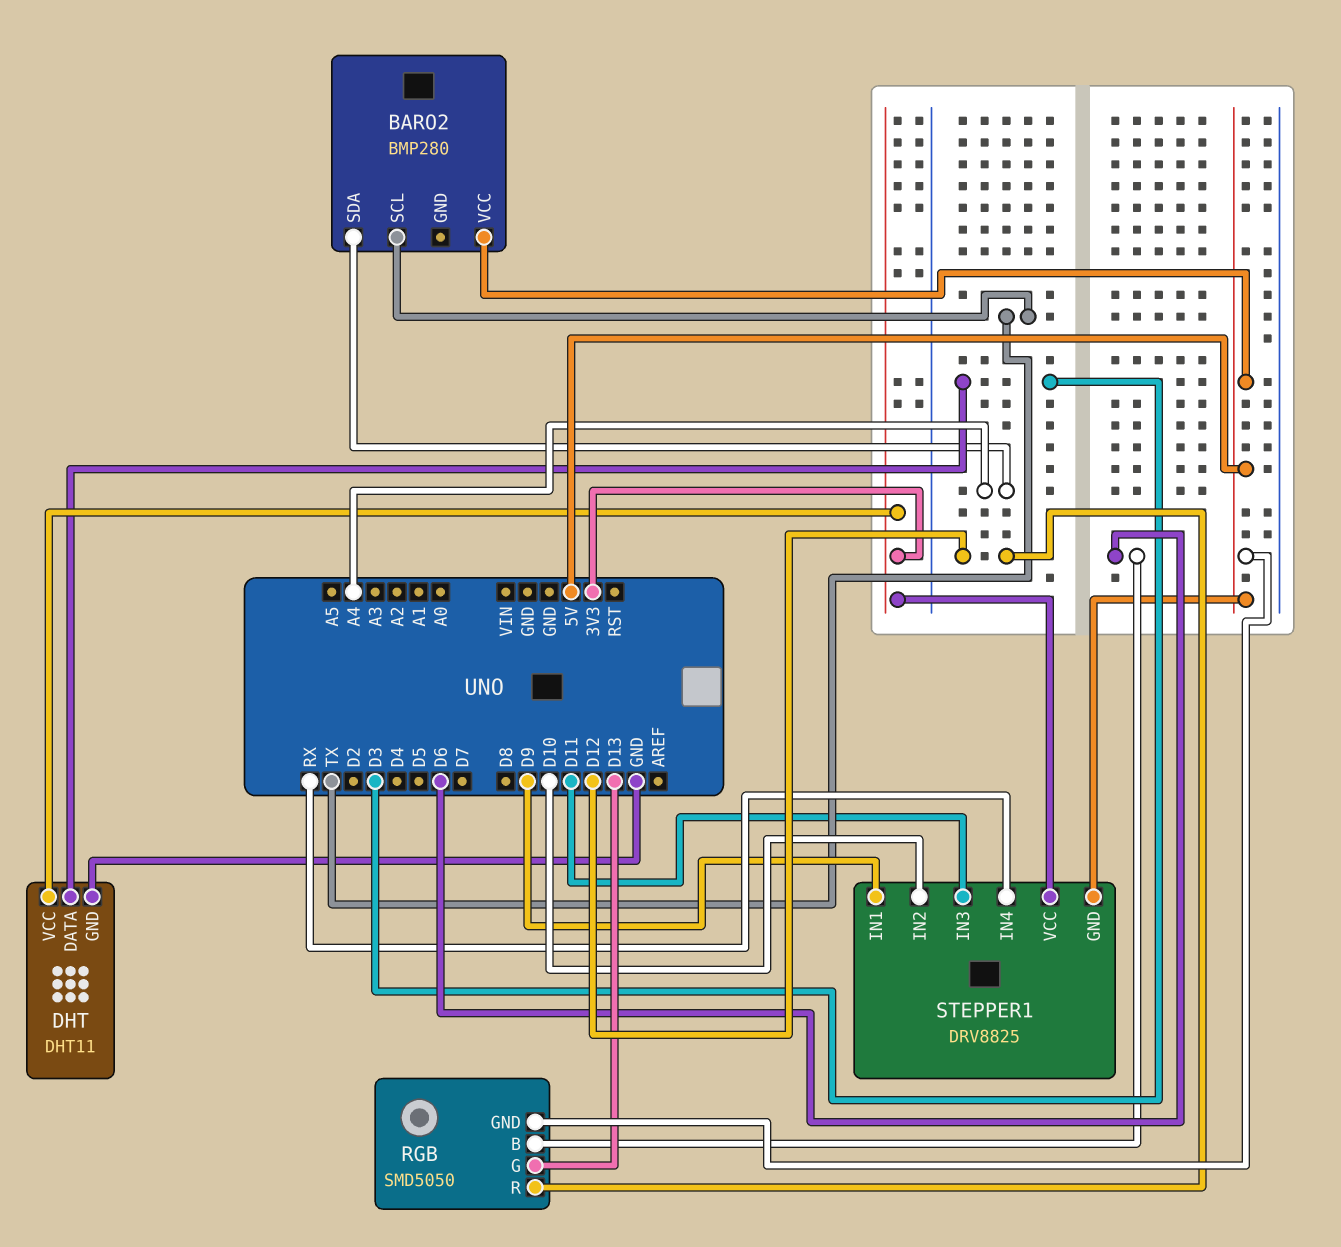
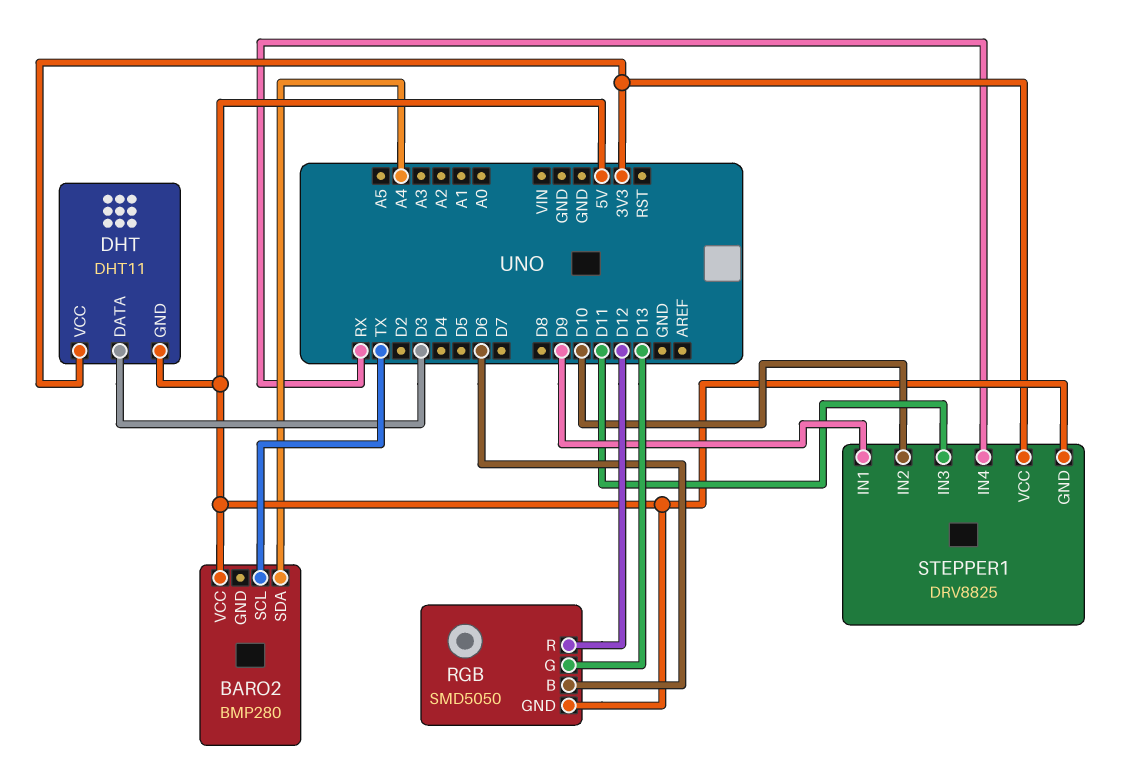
DHT pin GND: GND -> 5V

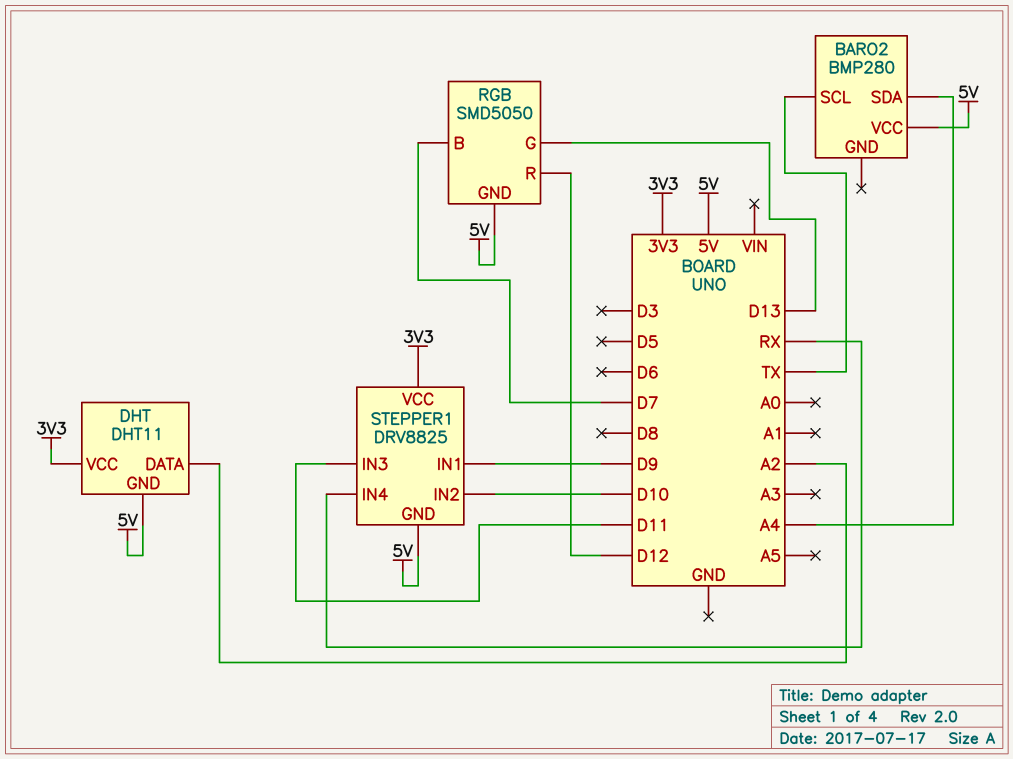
DHT pin DATA: D3 -> A2
RGB pin B: D6 -> D7

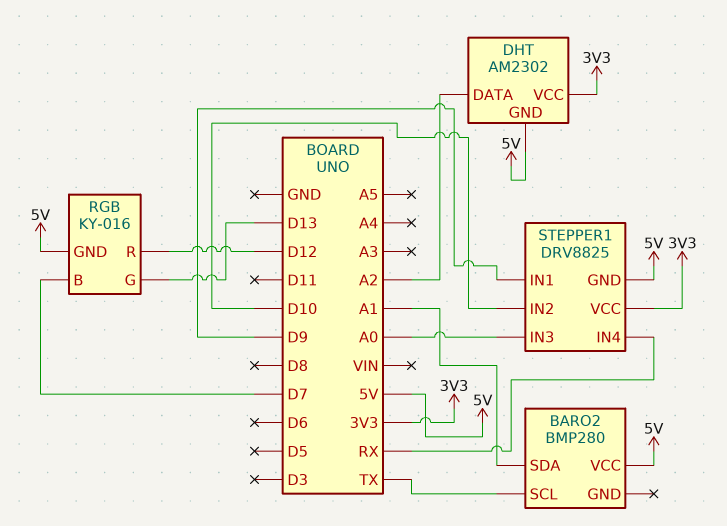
BARO2 pin SDA: A4 -> A1
DHT: DHT11 -> AM2302
RGB: SMD5050 -> KY-016
STEPPER1 pin IN3: D11 -> A0

